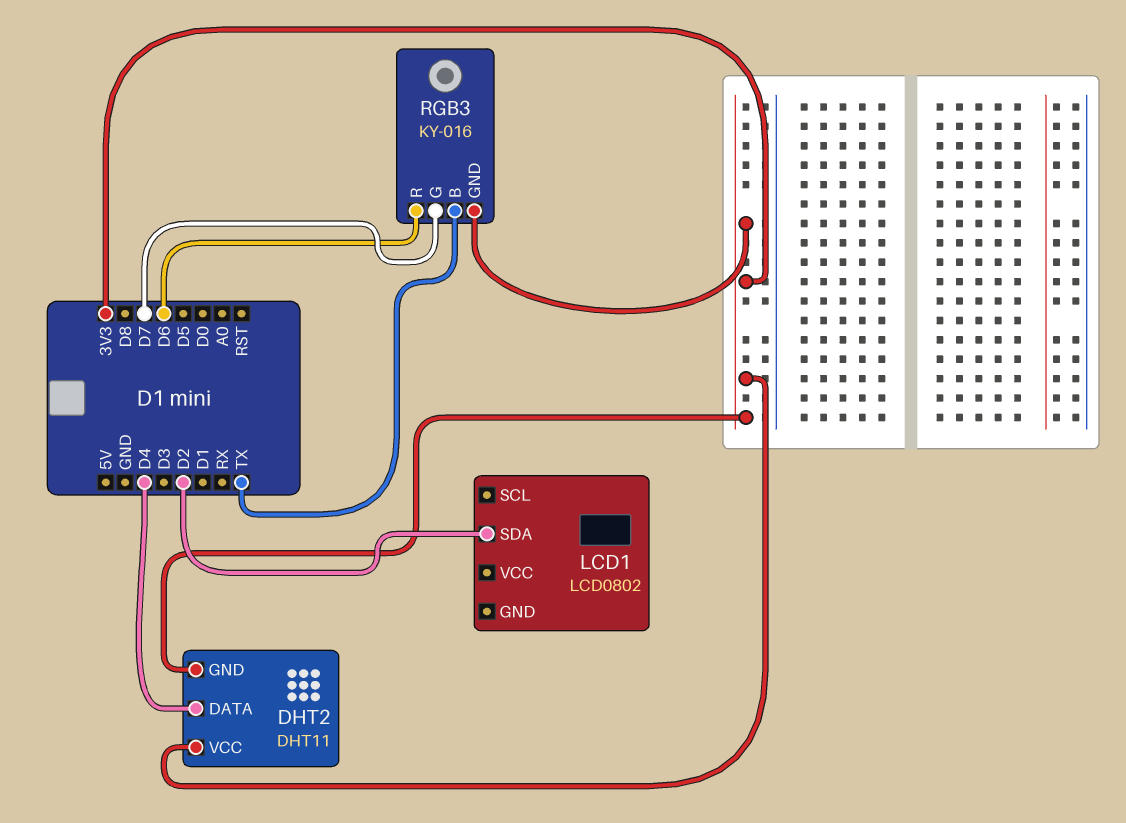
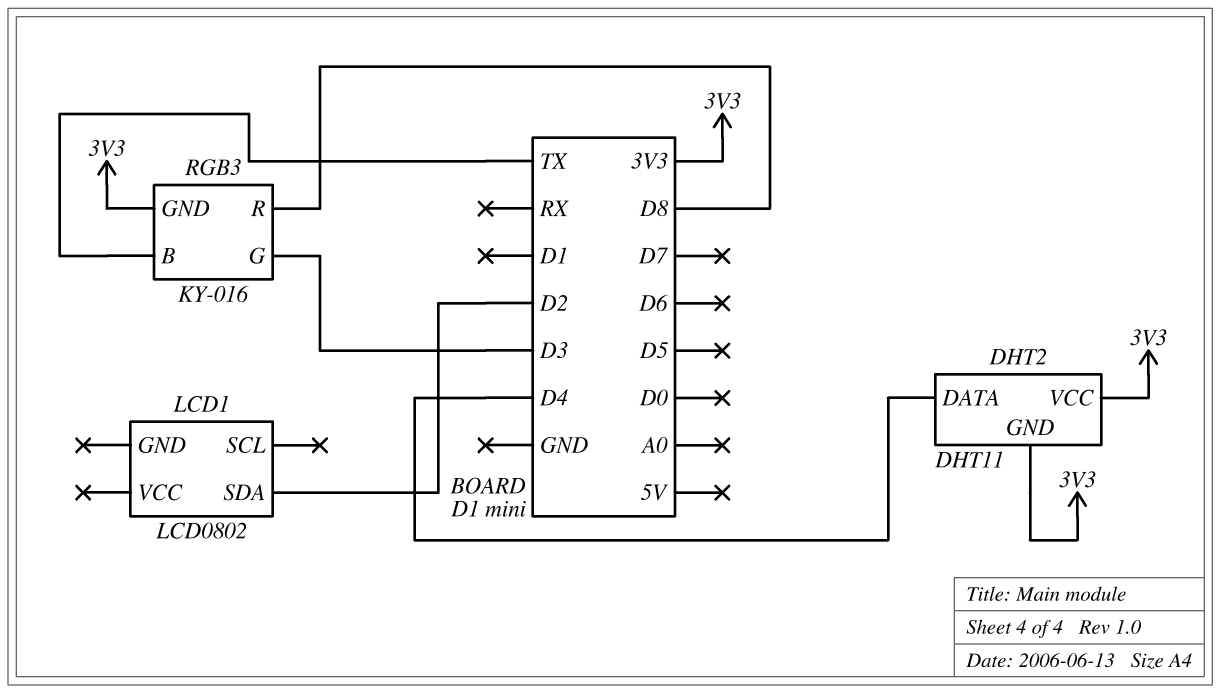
RGB3 pin G: D7 -> D3
RGB3 pin R: D6 -> D8

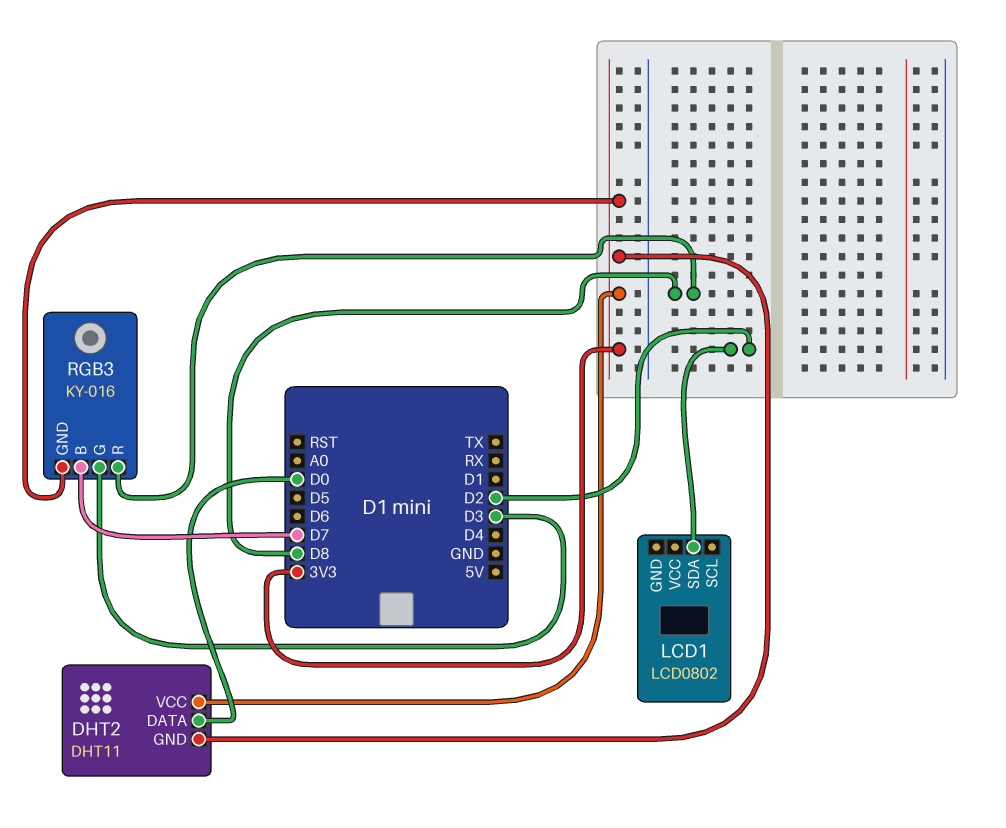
DHT2 pin DATA: D4 -> D0
RGB3 pin B: TX -> D7

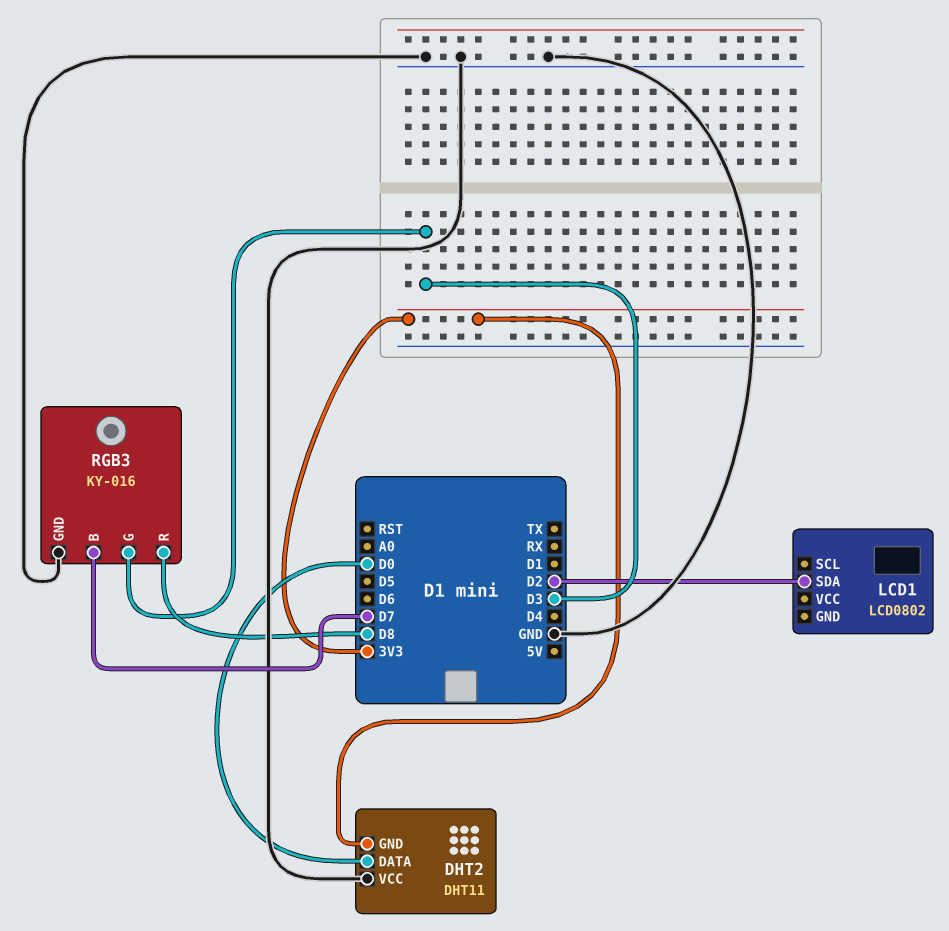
DHT2 pin VCC: 3V3 -> GND
RGB3 pin GND: 3V3 -> GND

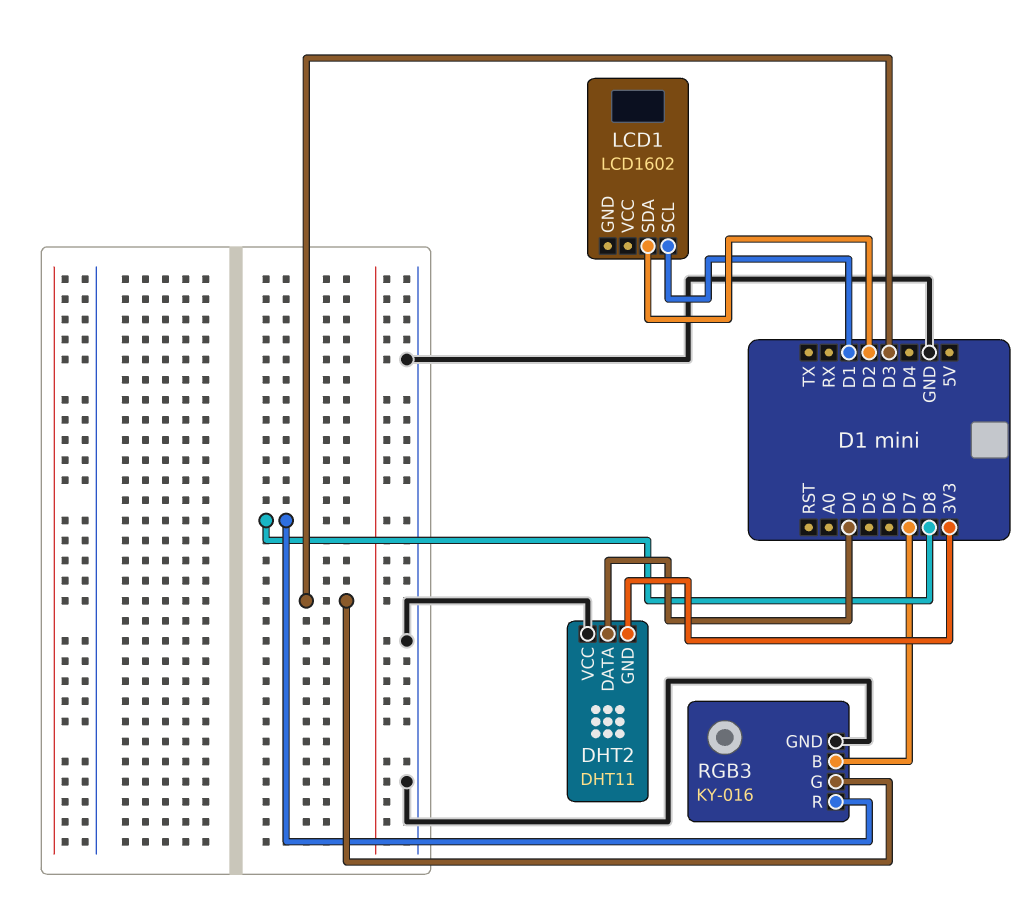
LCD1: LCD0802 -> LCD1602
LCD1 pin SCL: none -> D1

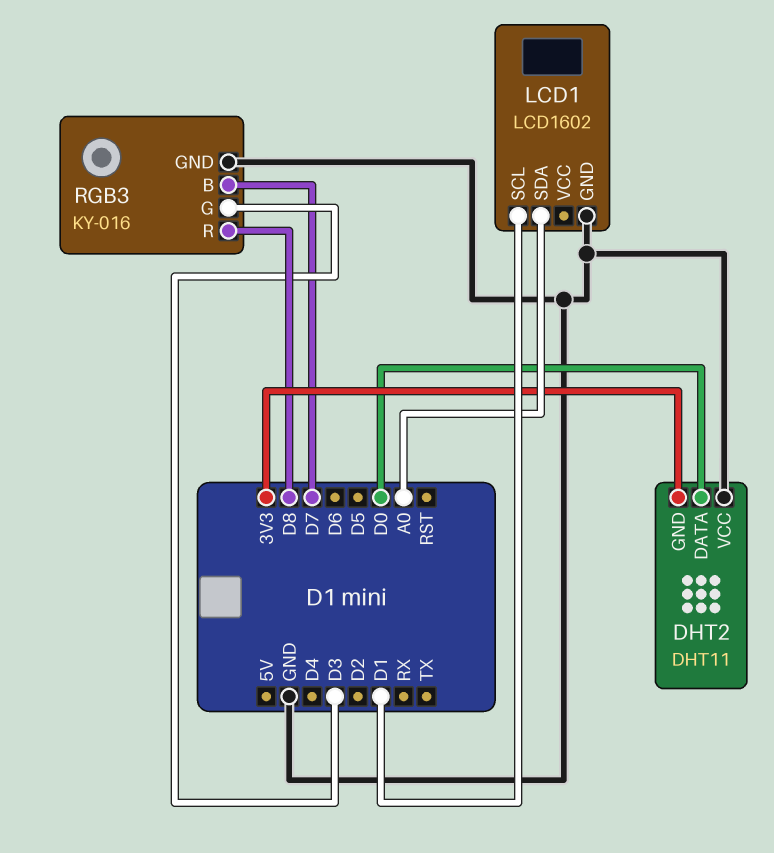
LCD1 pin GND: none -> GND
LCD1 pin SDA: D2 -> A0

